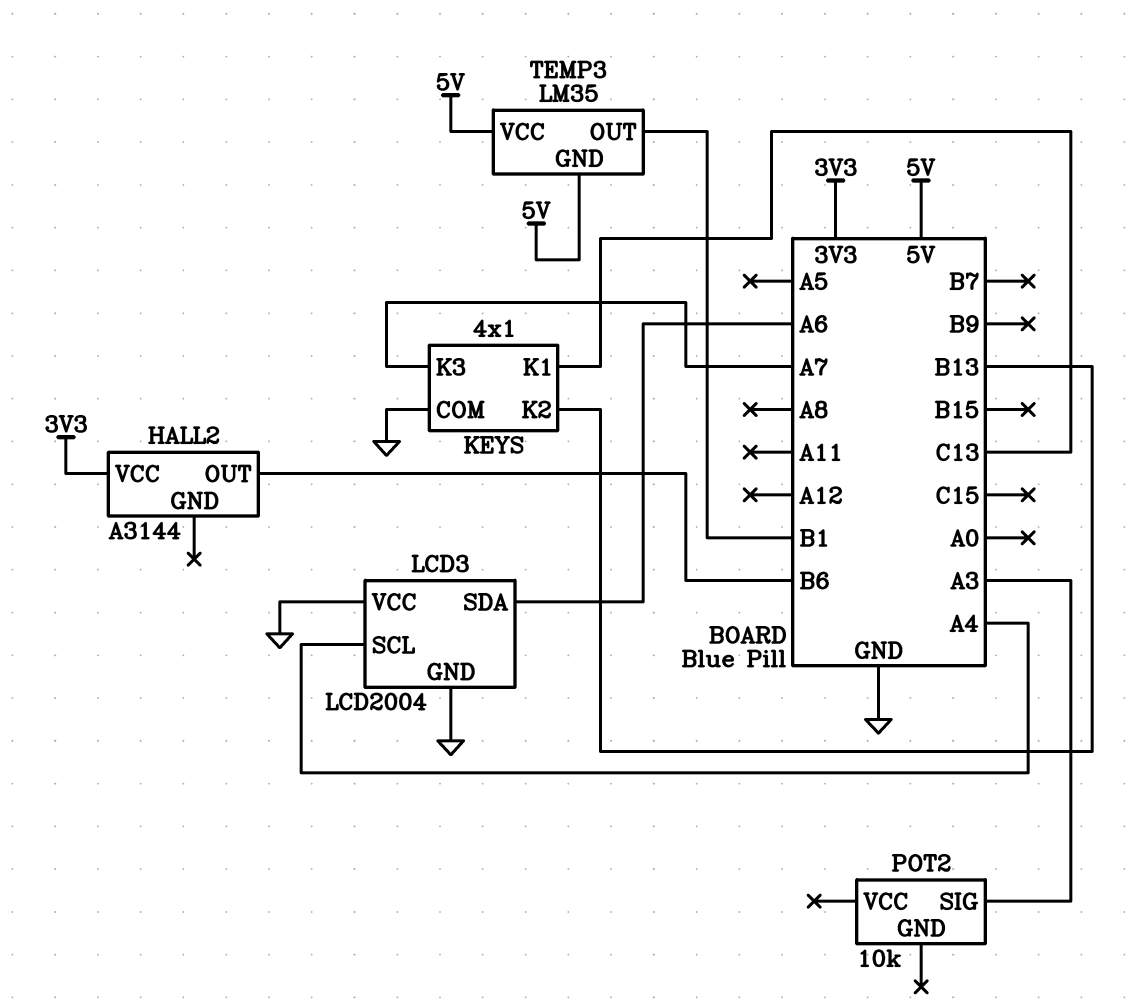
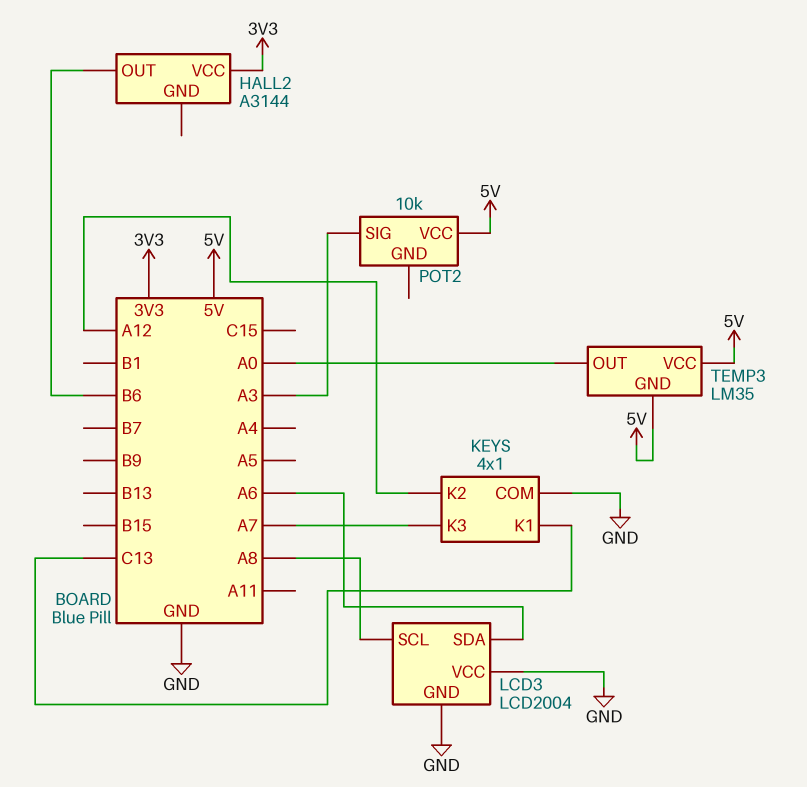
KEYS pin K2: B13 -> A12
LCD3 pin SCL: A4 -> A8
POT2 pin VCC: none -> 5V
TEMP3 pin OUT: B1 -> A0

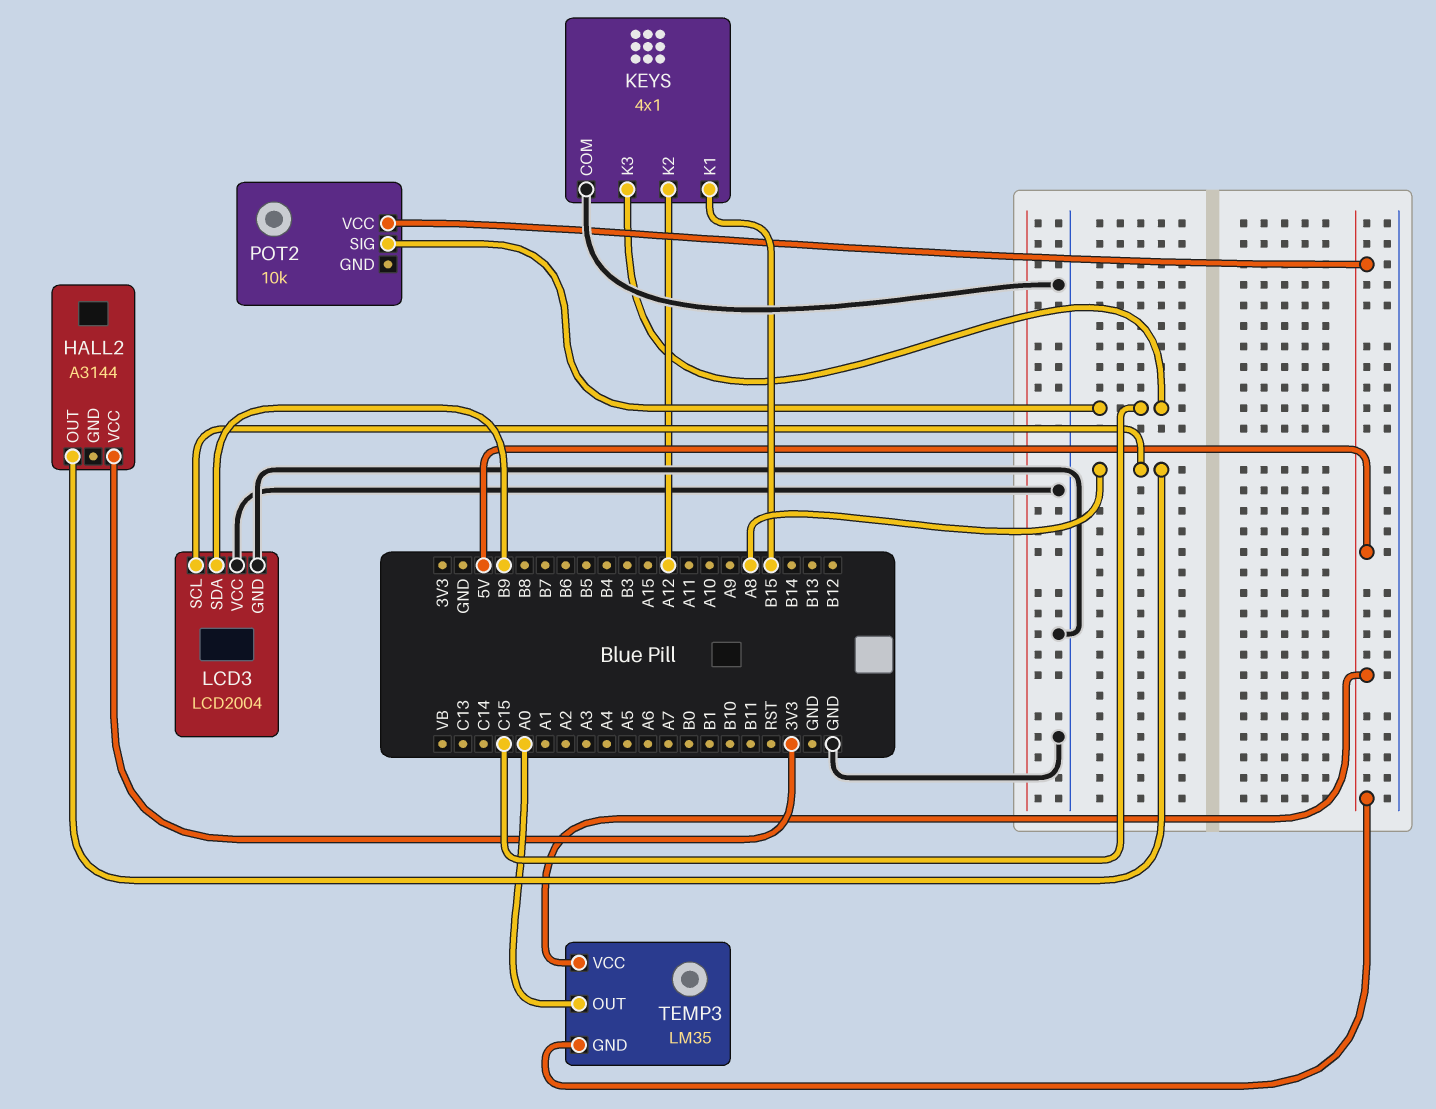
HALL2 pin OUT: B6 -> A8
KEYS pin K1: C13 -> B15
KEYS pin K3: A7 -> C15
LCD3 pin SDA: A6 -> B9
POT2 pin SIG: A3 -> C15

